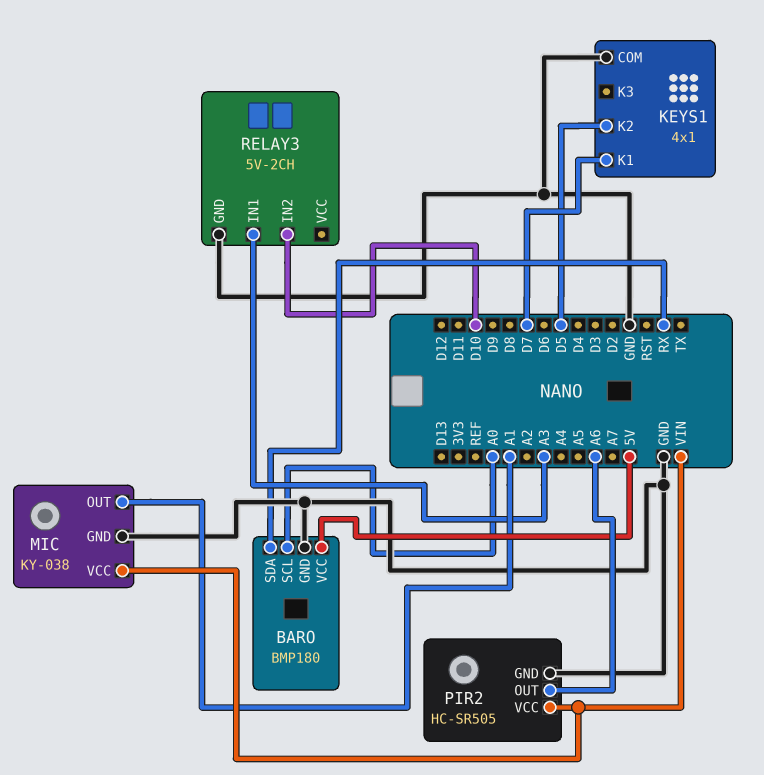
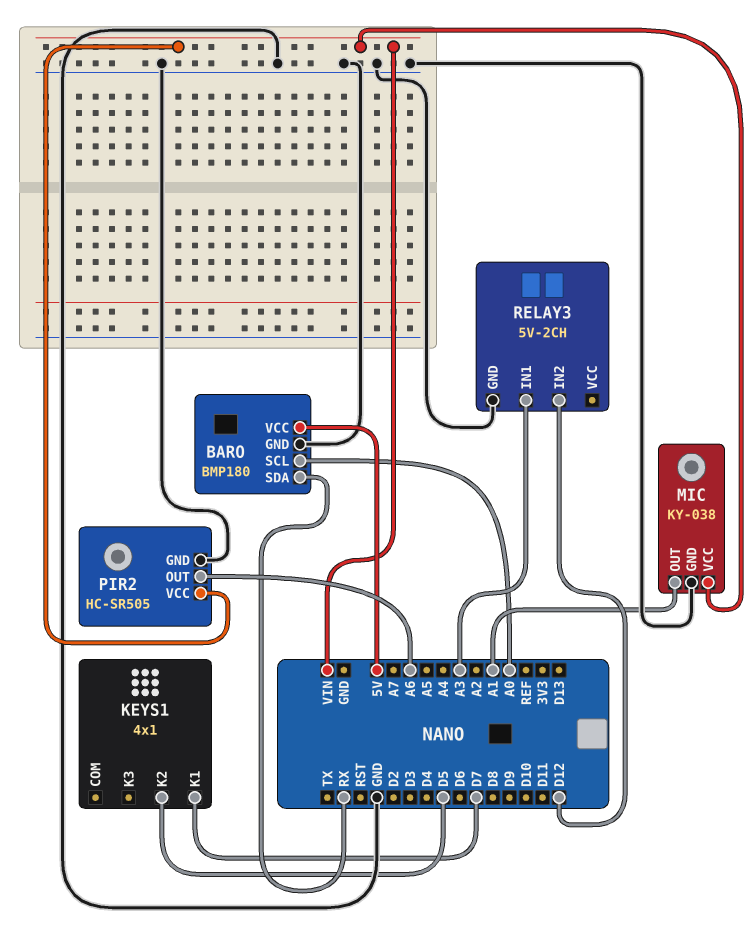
KEYS1 pin COM: GND -> none
RELAY3 pin IN2: D10 -> D12

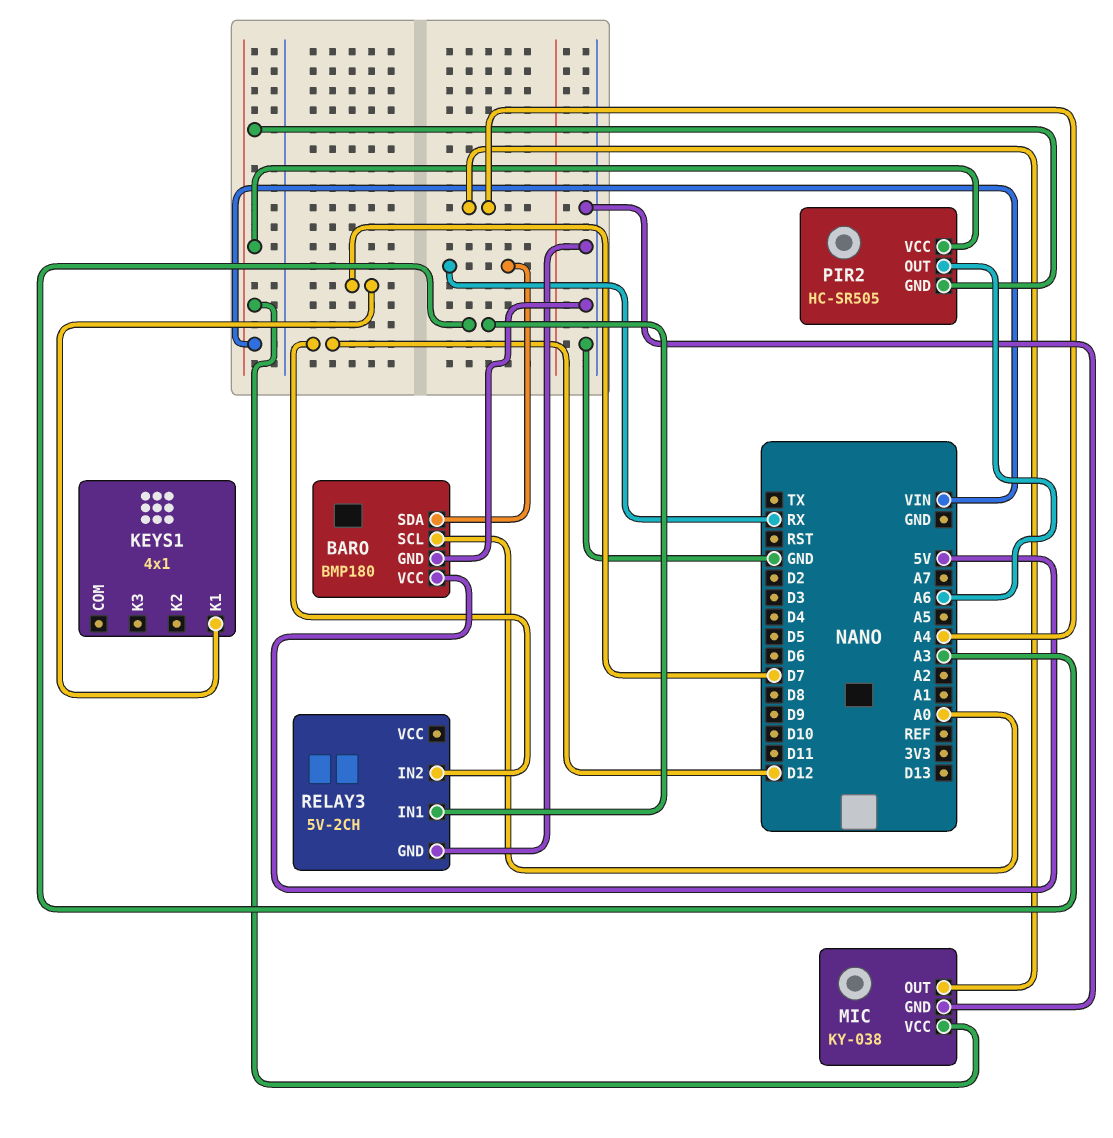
KEYS1 pin K2: D5 -> none
MIC pin OUT: A1 -> A4
PIR2 pin GND: GND -> VIN

